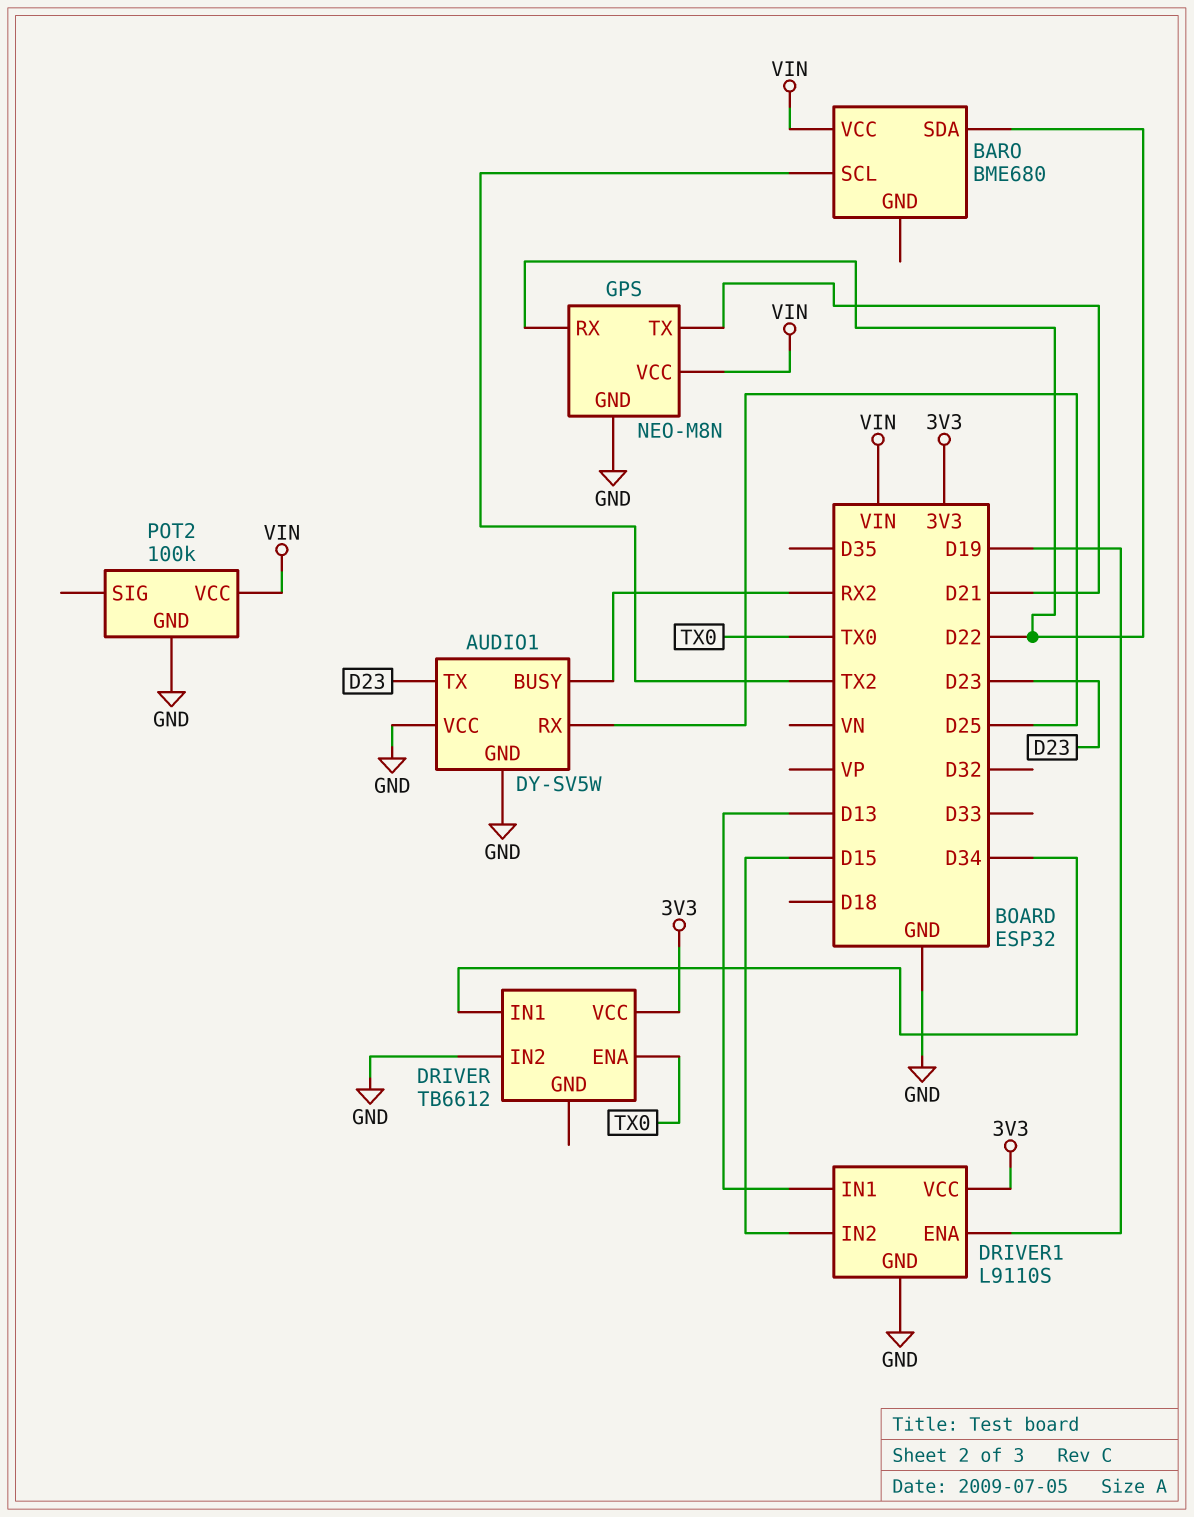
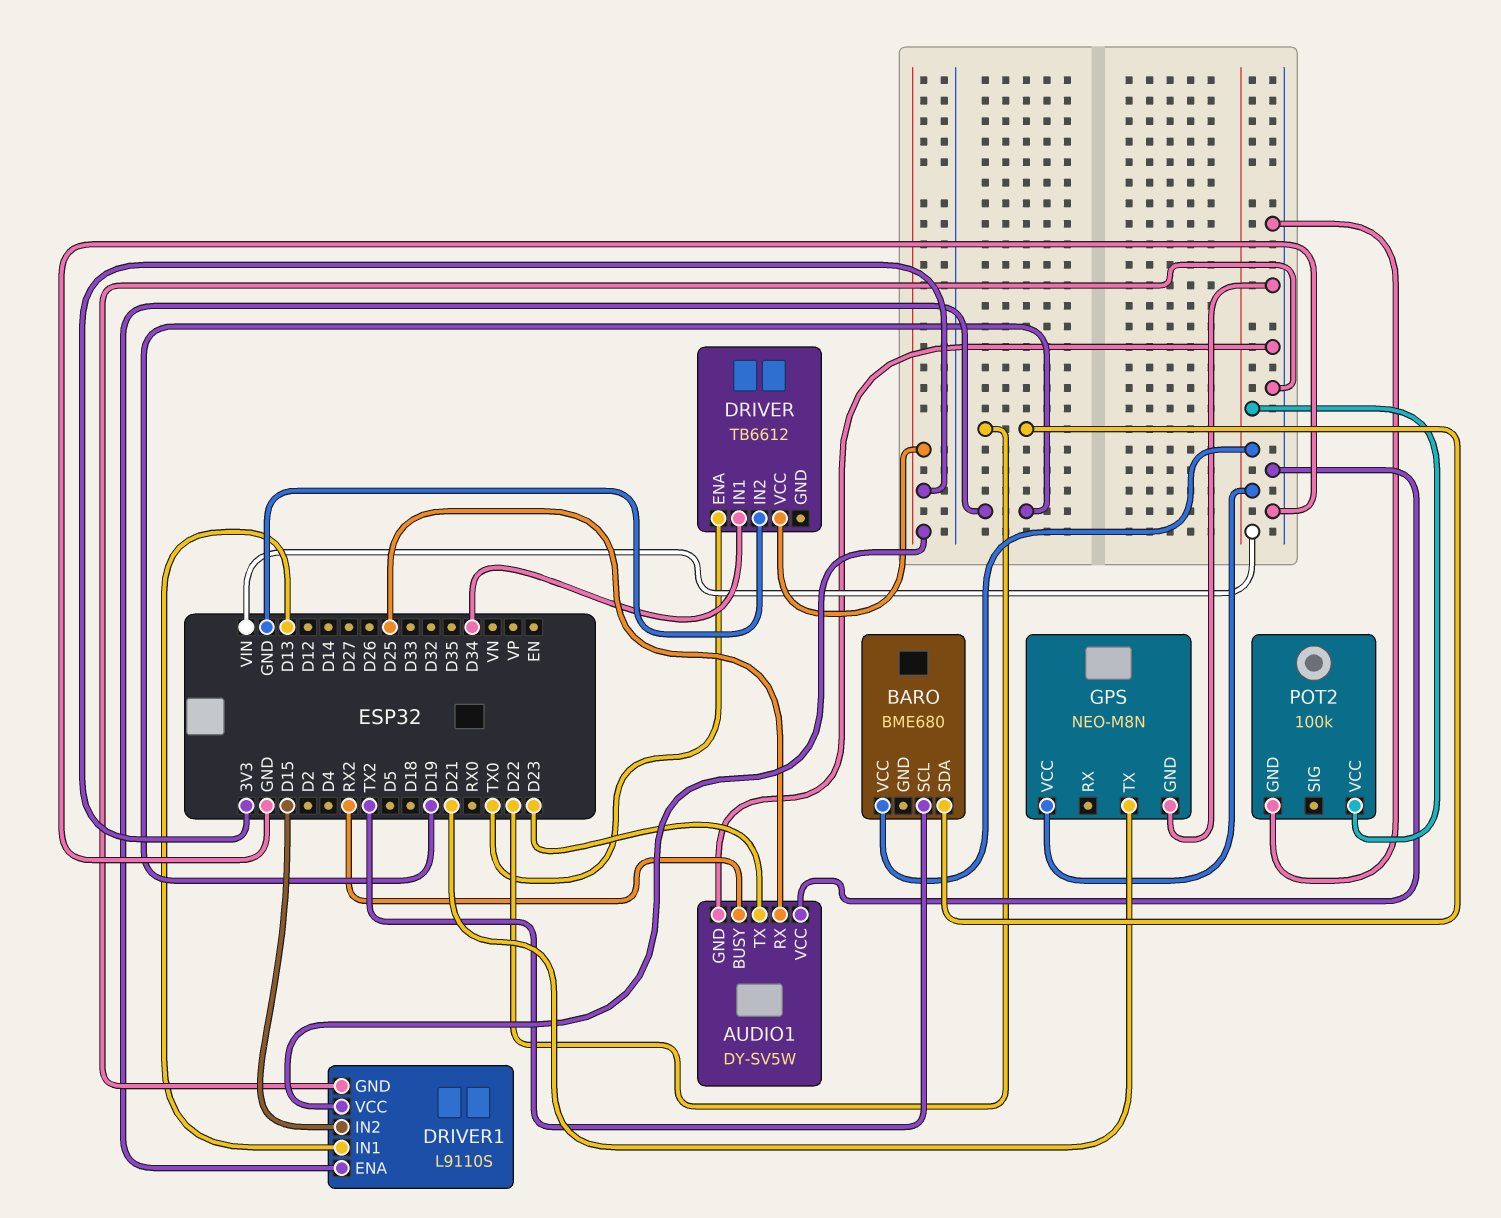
GPS pin RX: D22 -> none

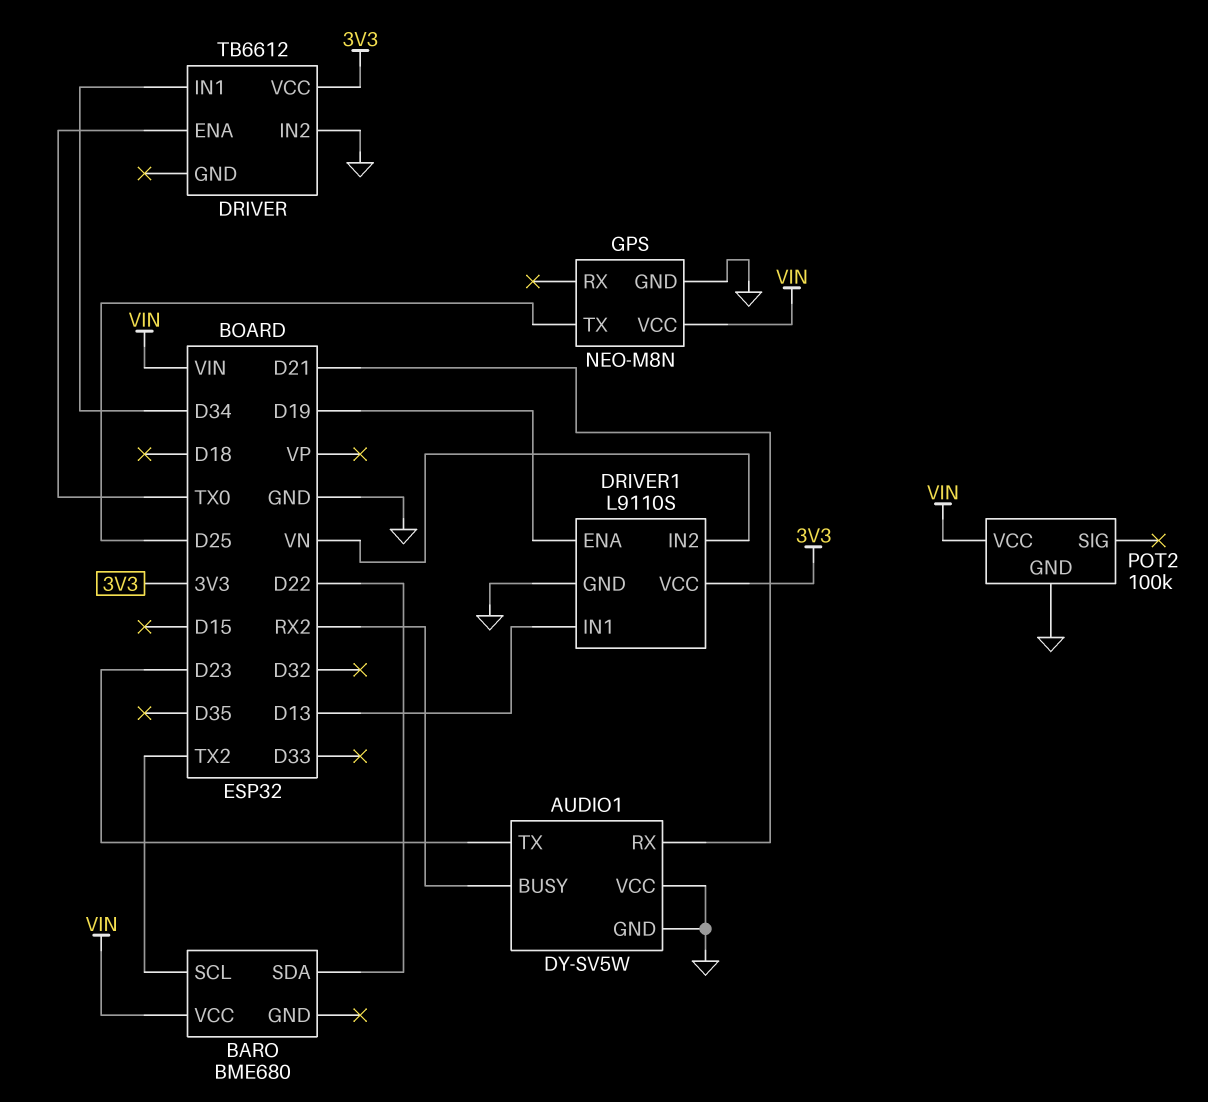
AUDIO1 pin RX: D25 -> D21
DRIVER1 pin IN2: D15 -> VN
GPS pin TX: D21 -> D25

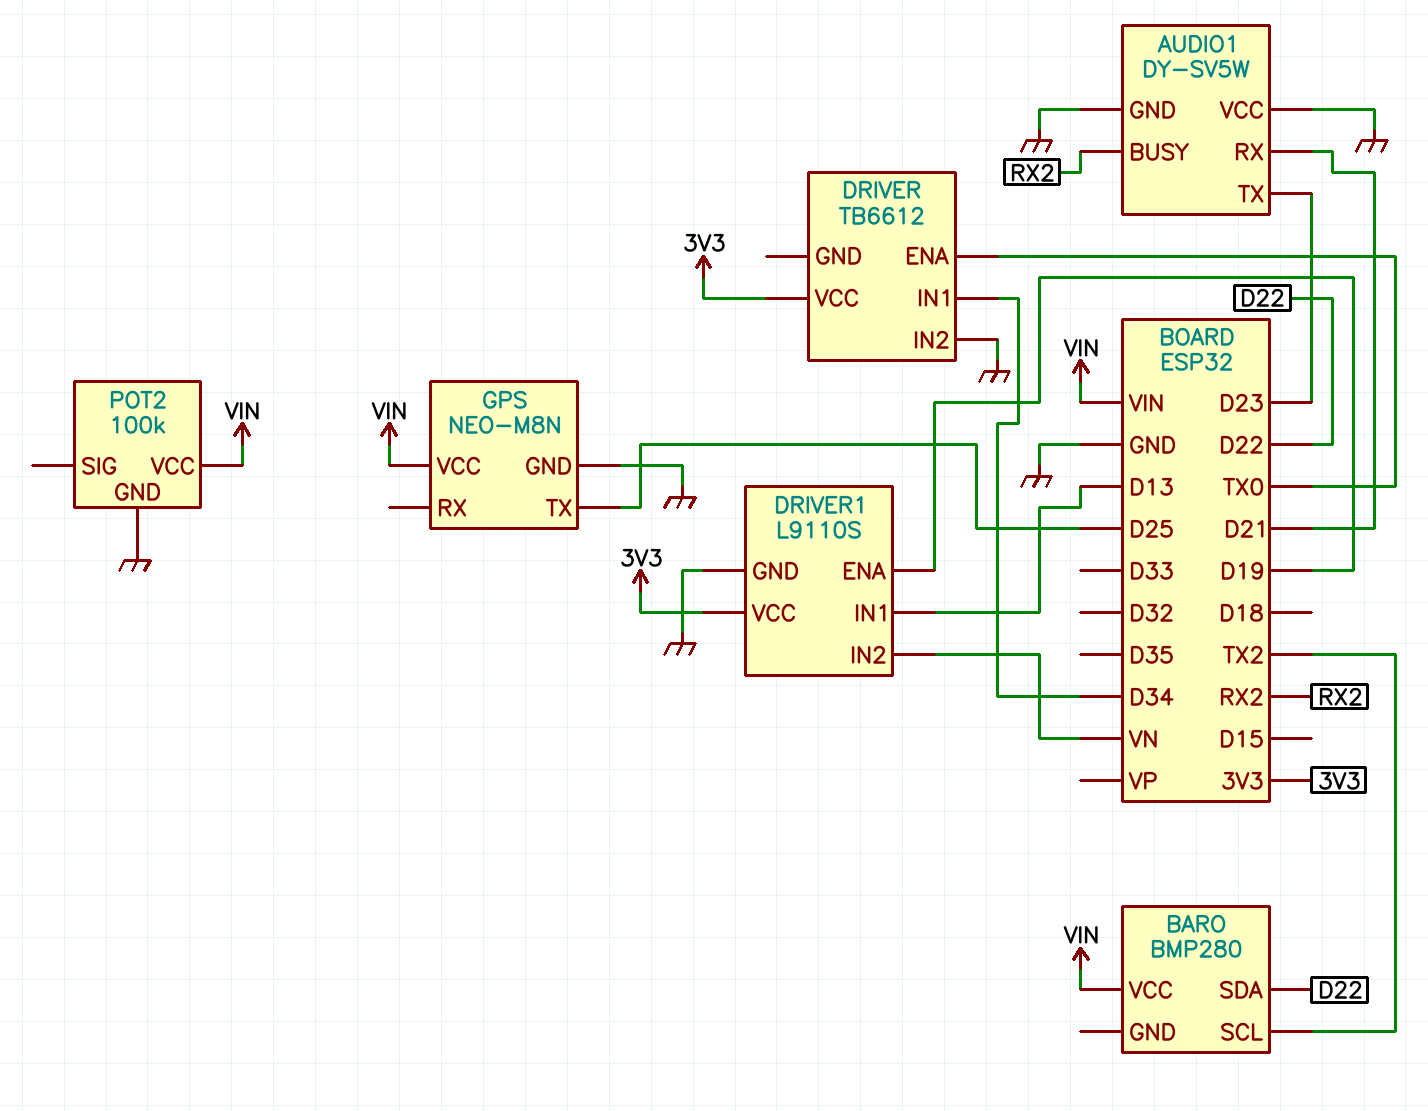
BARO: BME680 -> BMP280

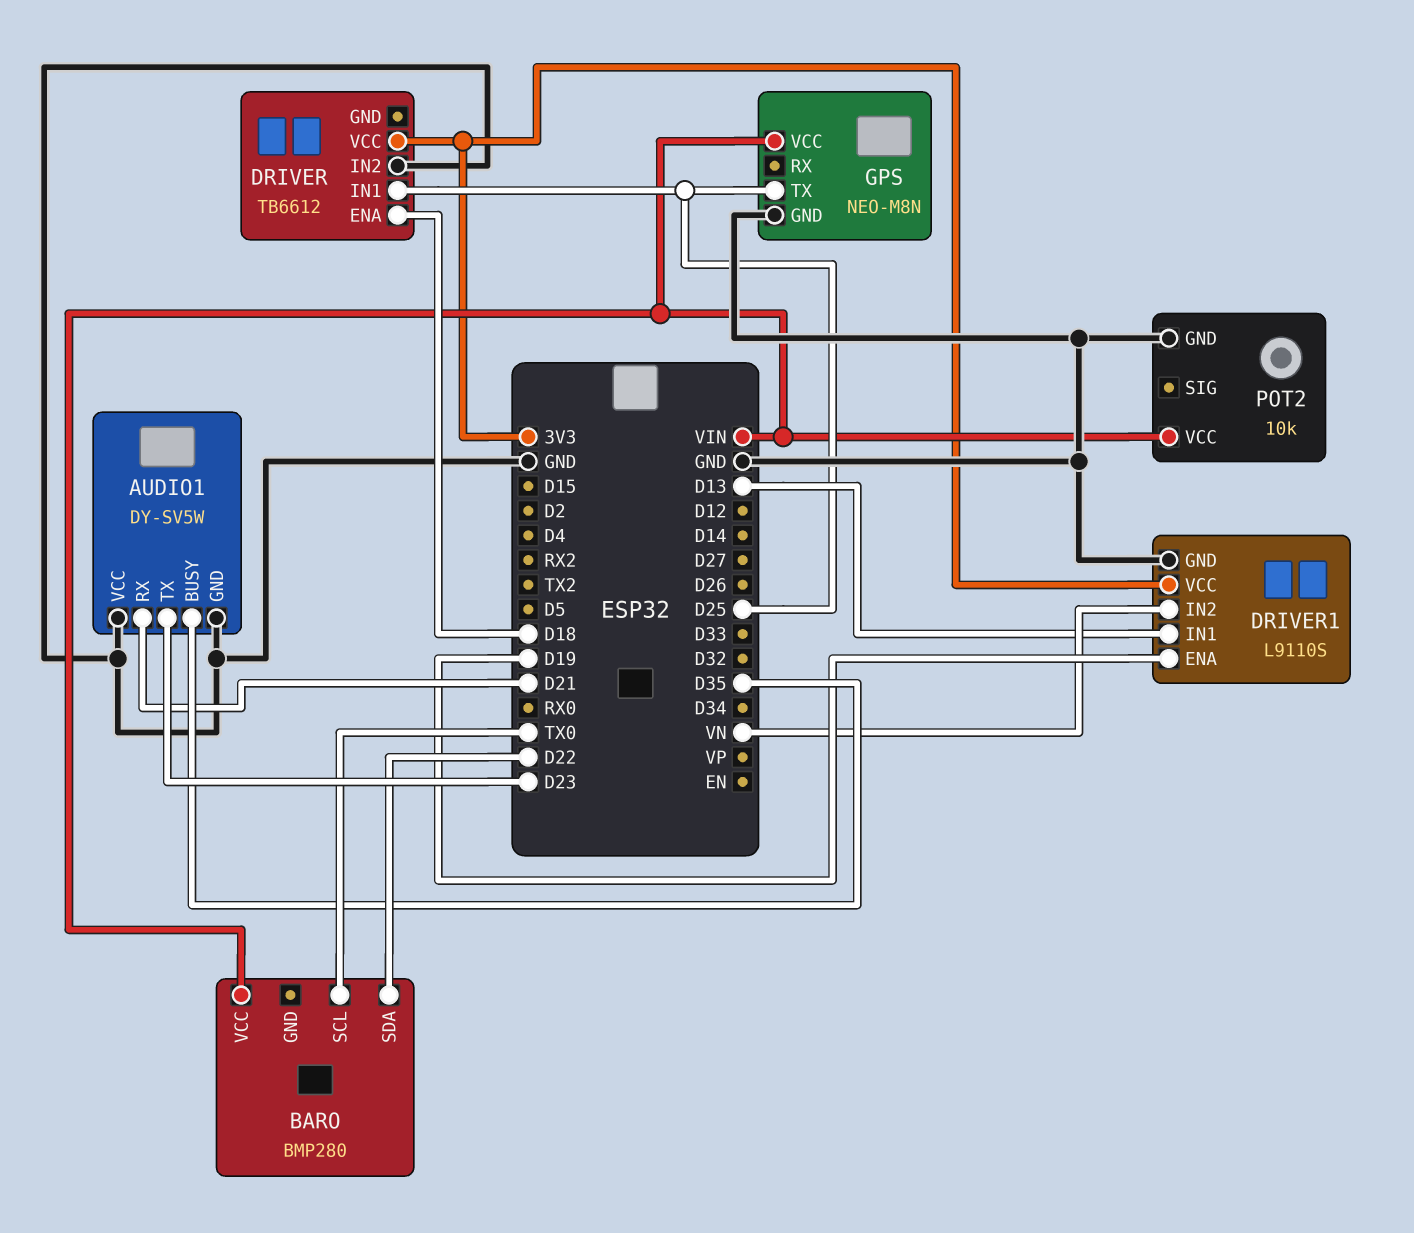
AUDIO1 pin BUSY: RX2 -> D35
BARO pin SCL: TX2 -> TX0
DRIVER pin ENA: TX0 -> D18
DRIVER pin IN1: D34 -> D25
POT2: 100k -> 10k

